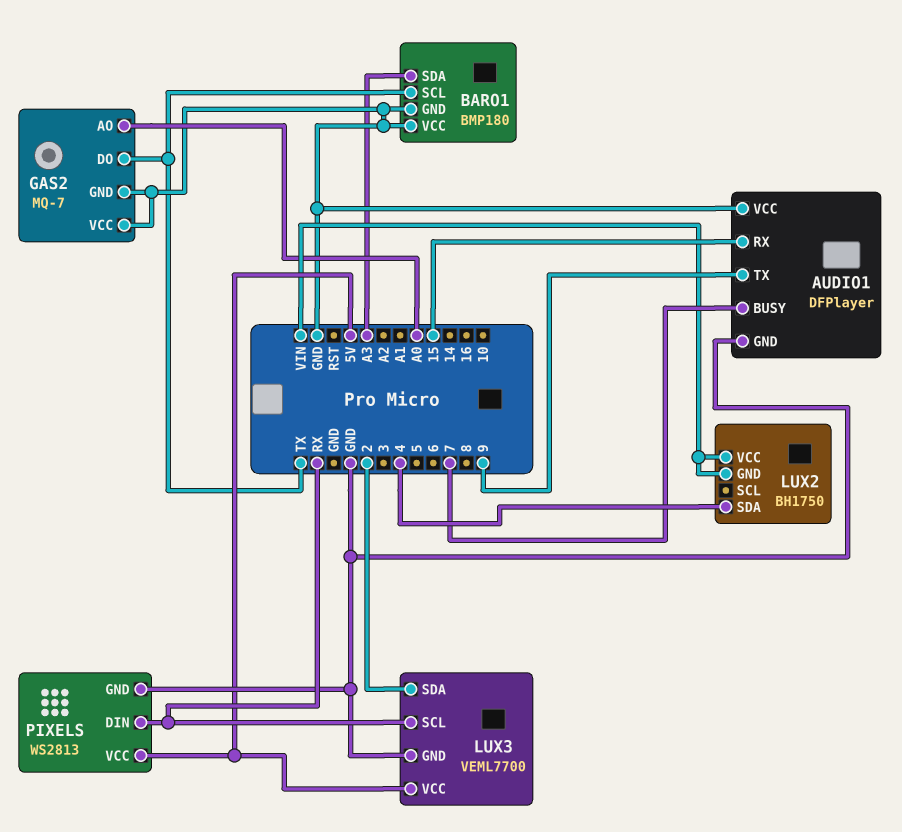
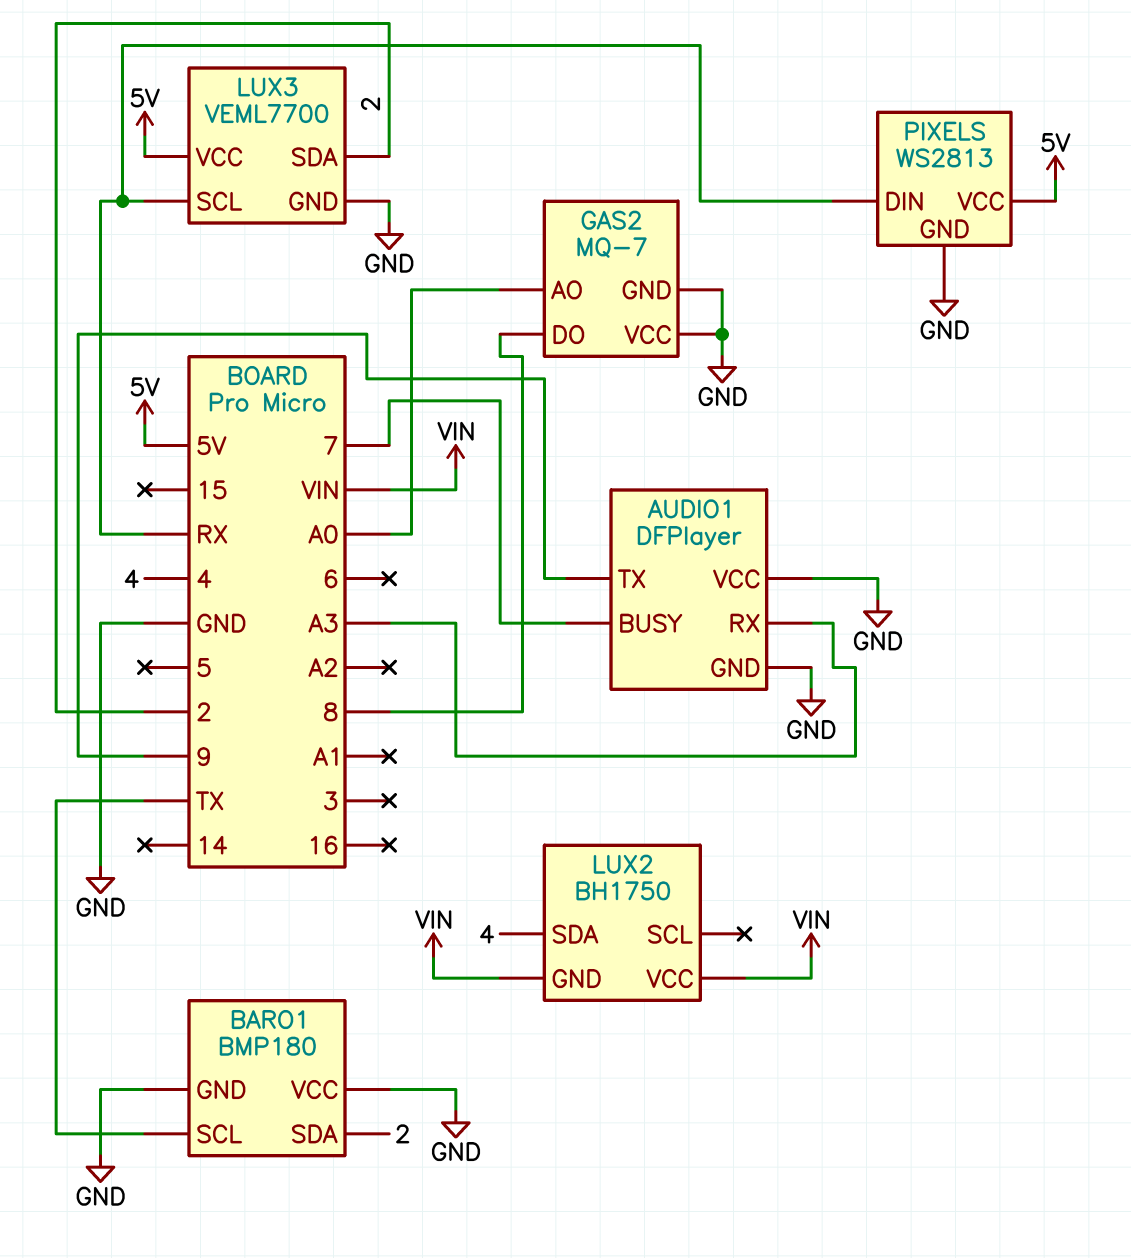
AUDIO1 pin RX: 15 -> A3
BARO1 pin SDA: A3 -> 2
GAS2 pin DO: TX -> 8

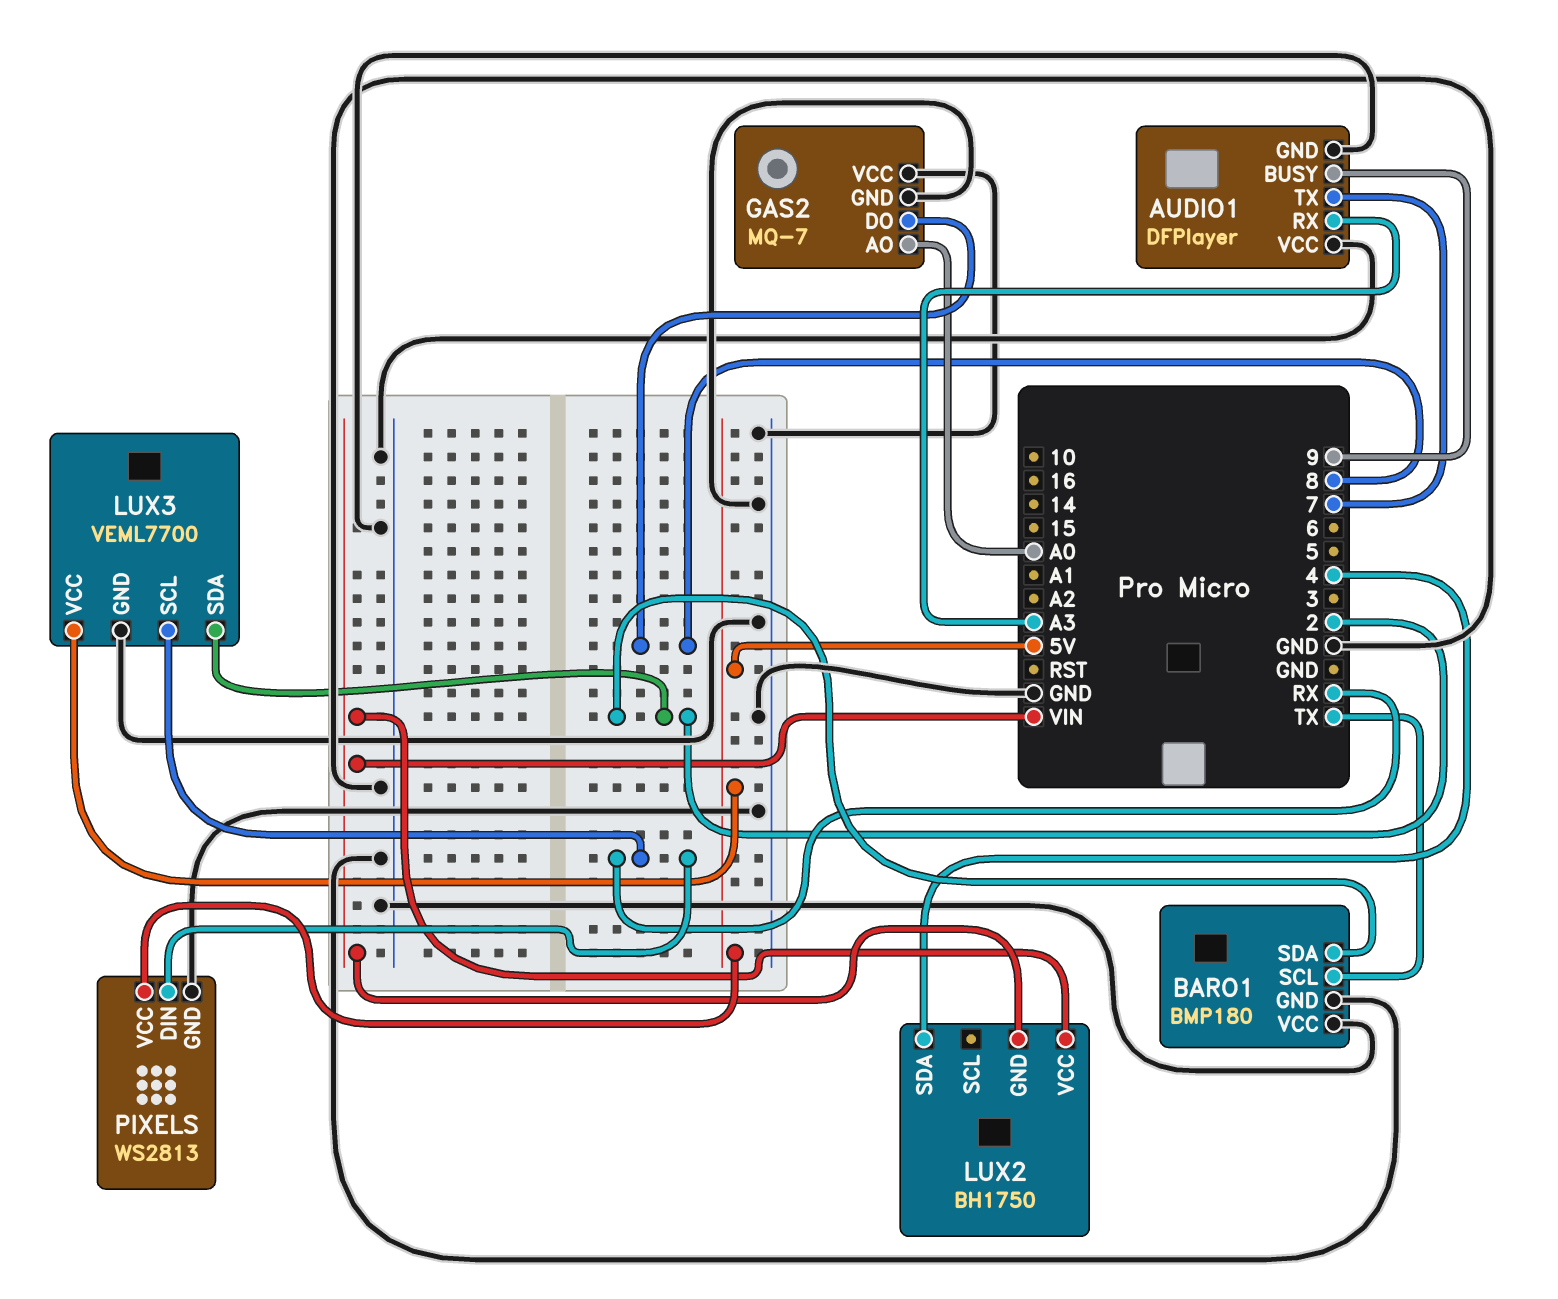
AUDIO1 pin BUSY: 7 -> 9
AUDIO1 pin TX: 9 -> 7

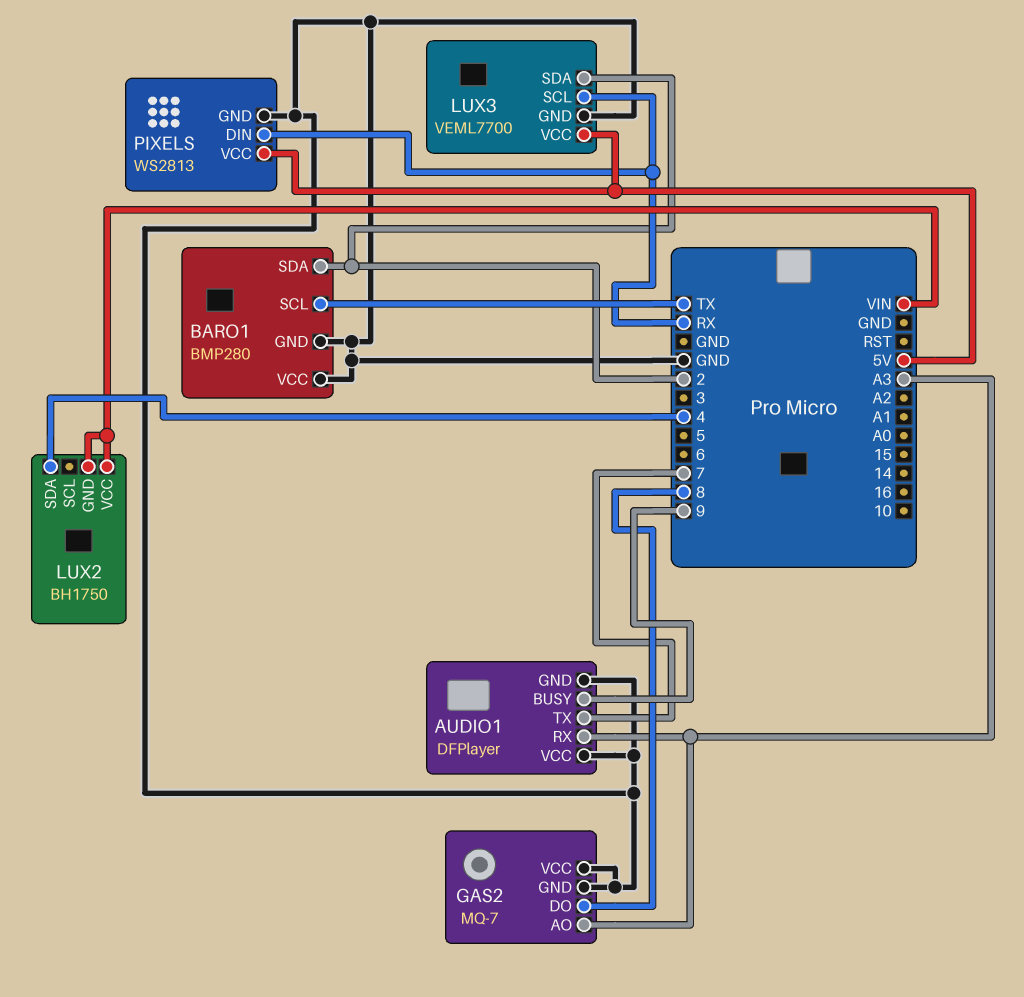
BARO1: BMP180 -> BMP280
GAS2 pin AO: A0 -> A3

